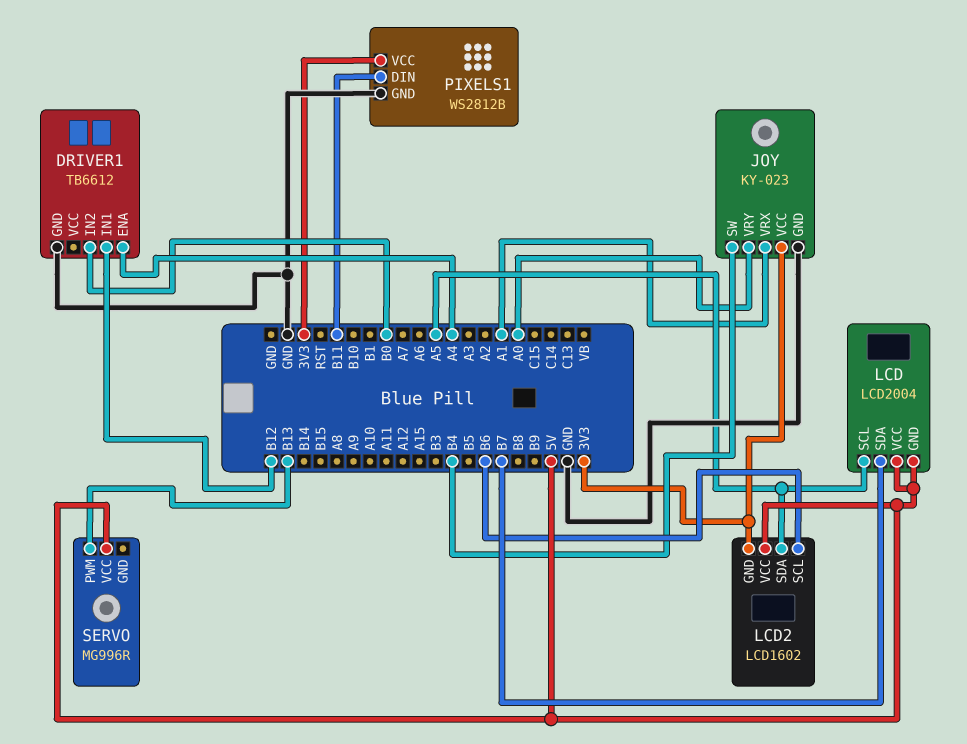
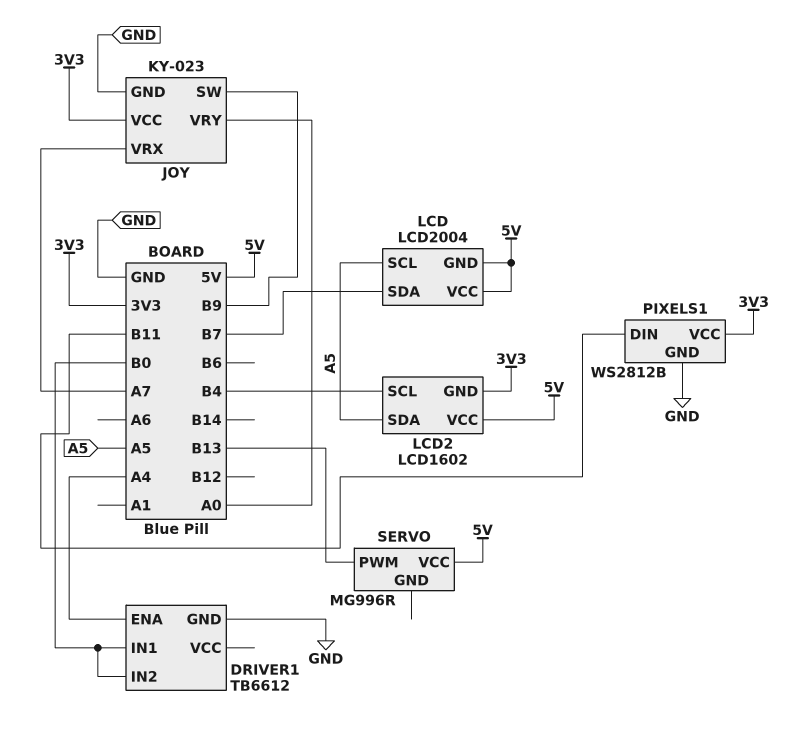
DRIVER1 pin IN1: B12 -> B0
JOY pin SW: B4 -> B9
JOY pin VRX: A1 -> A7
LCD2 pin SCL: B6 -> B4

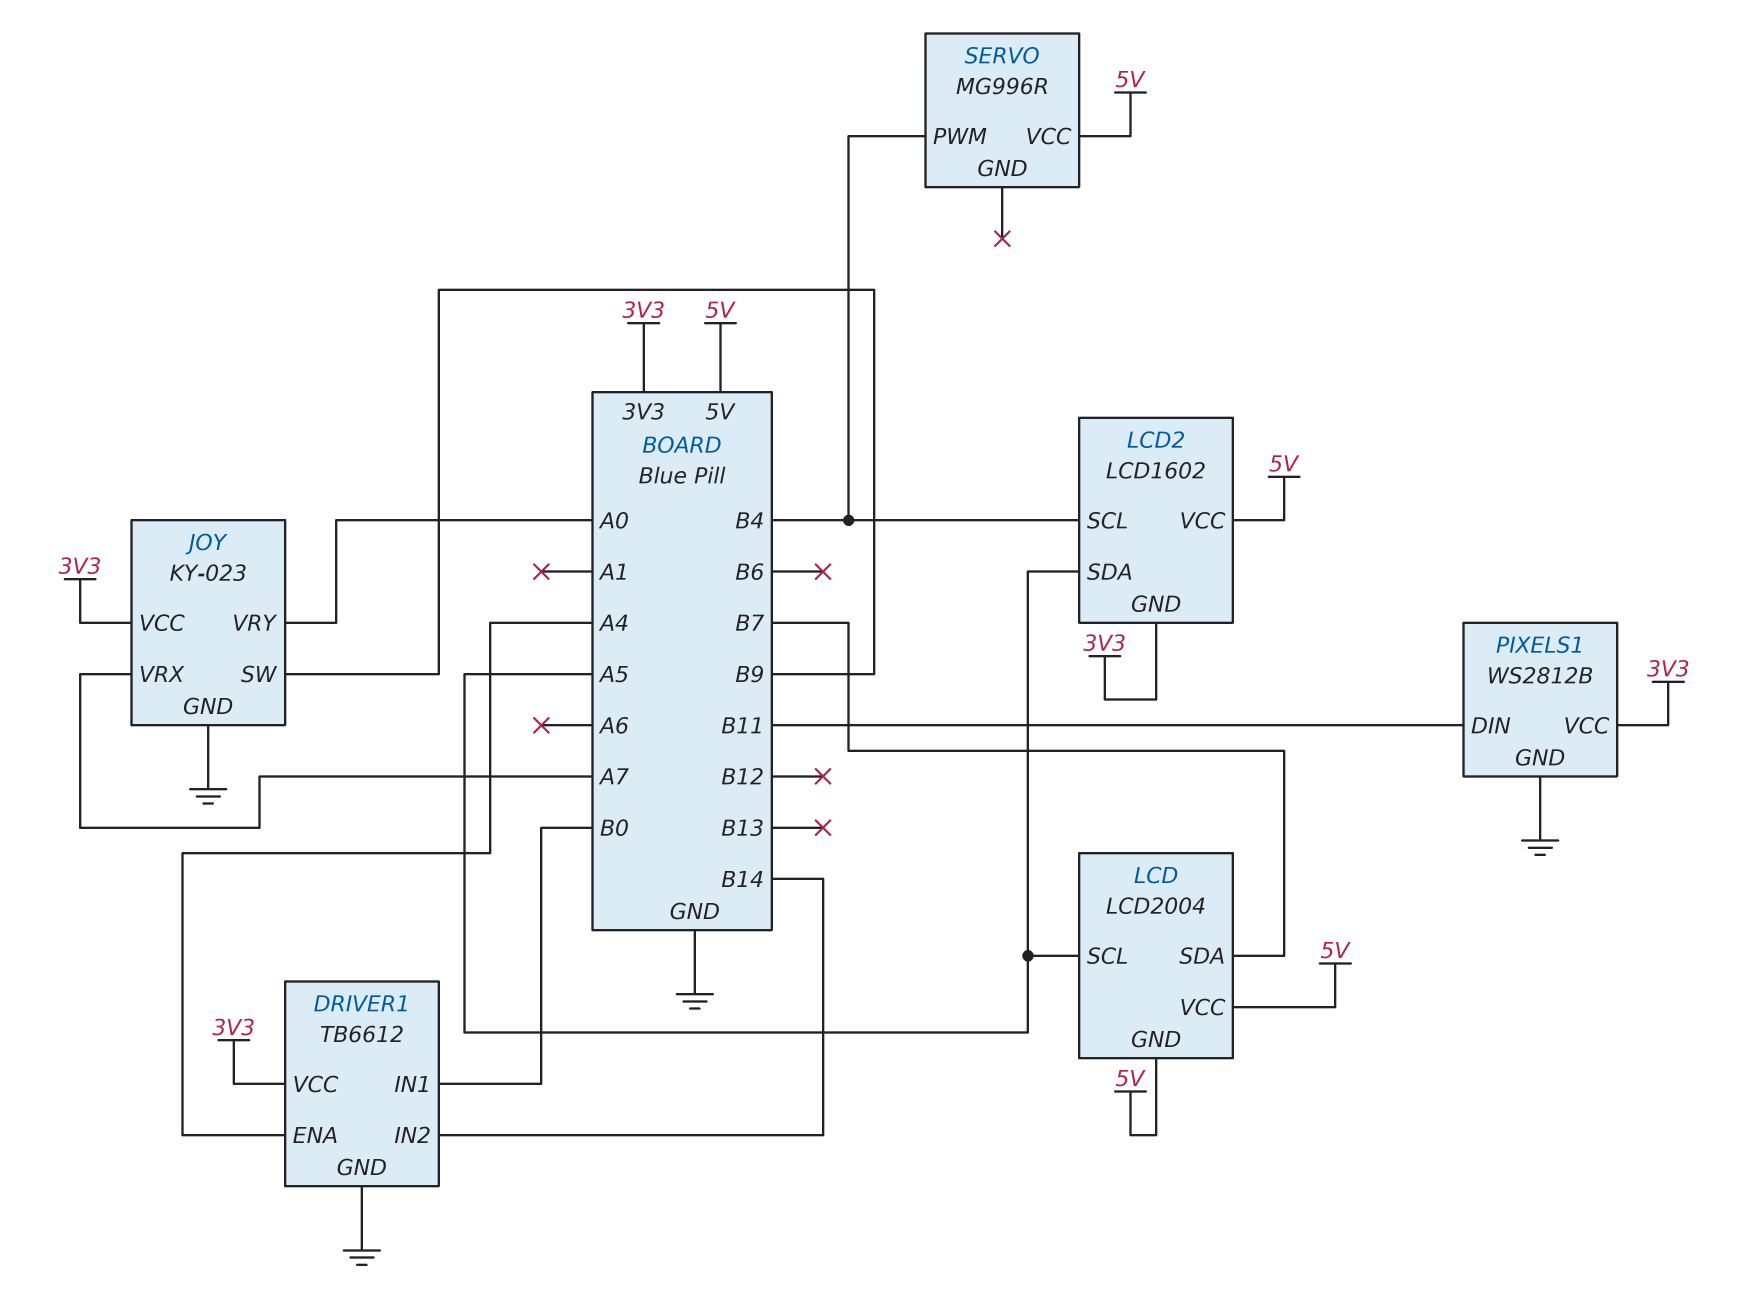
DRIVER1 pin IN2: B0 -> B14
DRIVER1 pin VCC: none -> 3V3
SERVO pin PWM: B13 -> B4

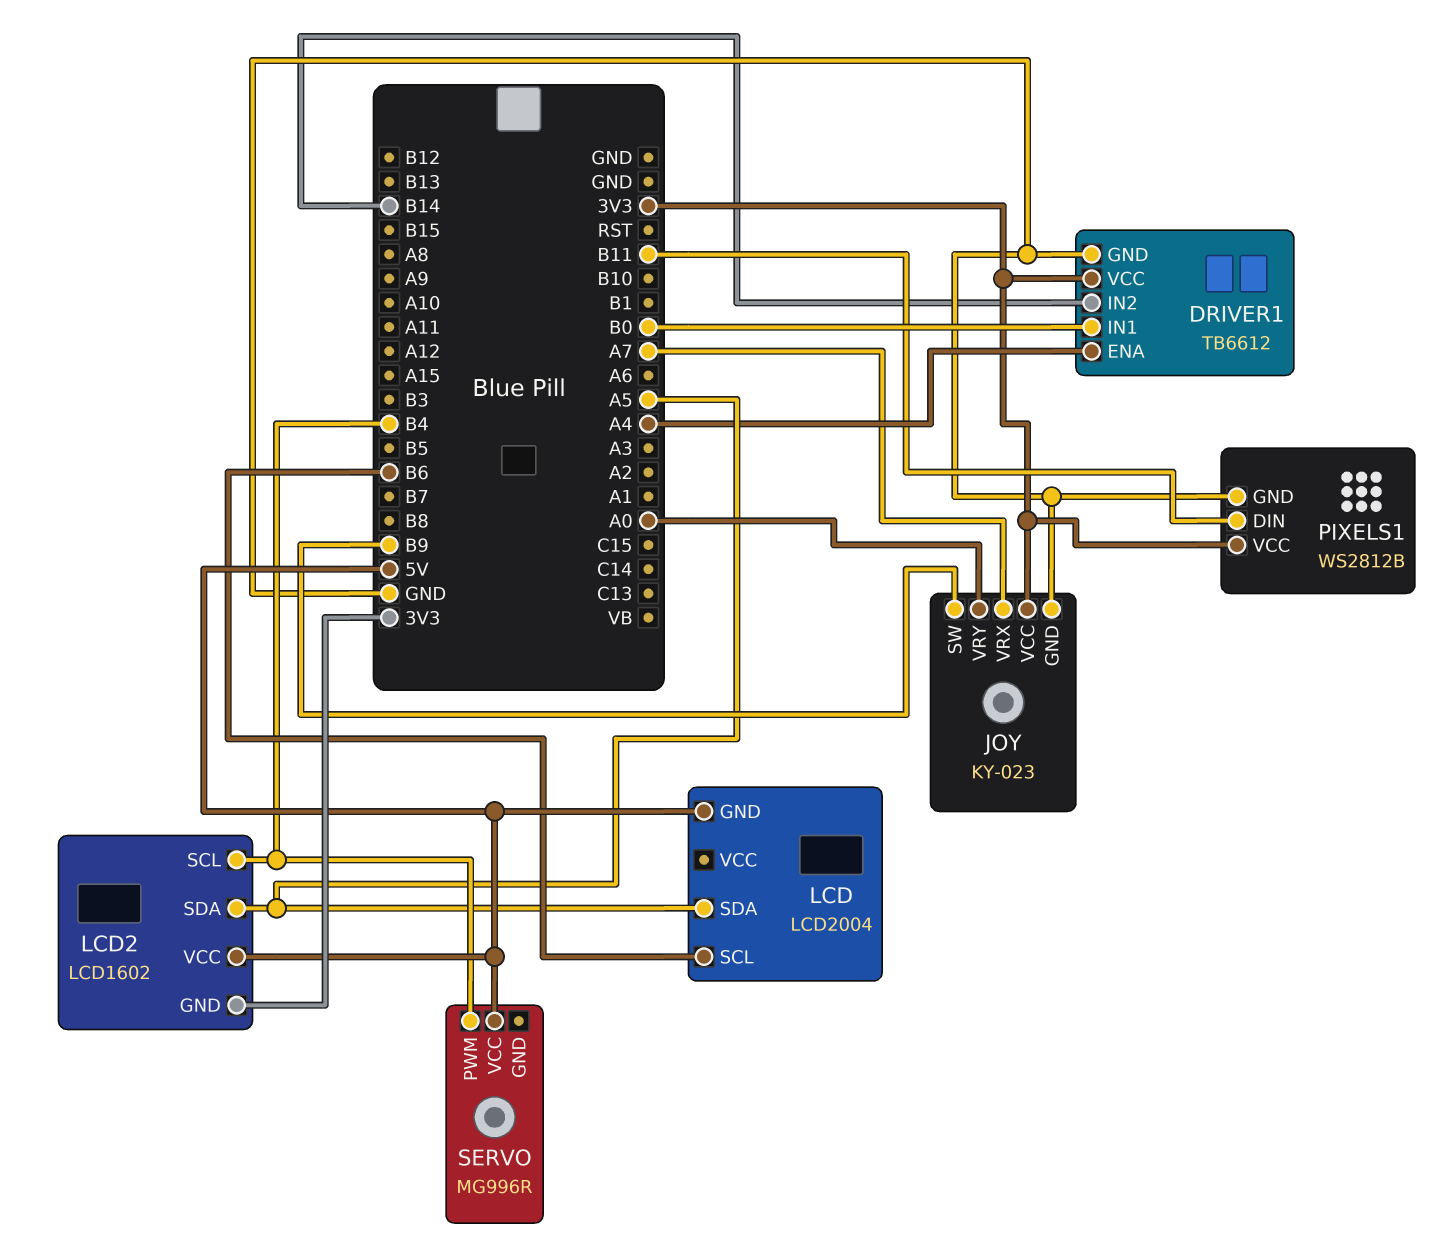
LCD pin SCL: A5 -> B6
LCD pin SDA: B7 -> A5
LCD pin VCC: 5V -> none

